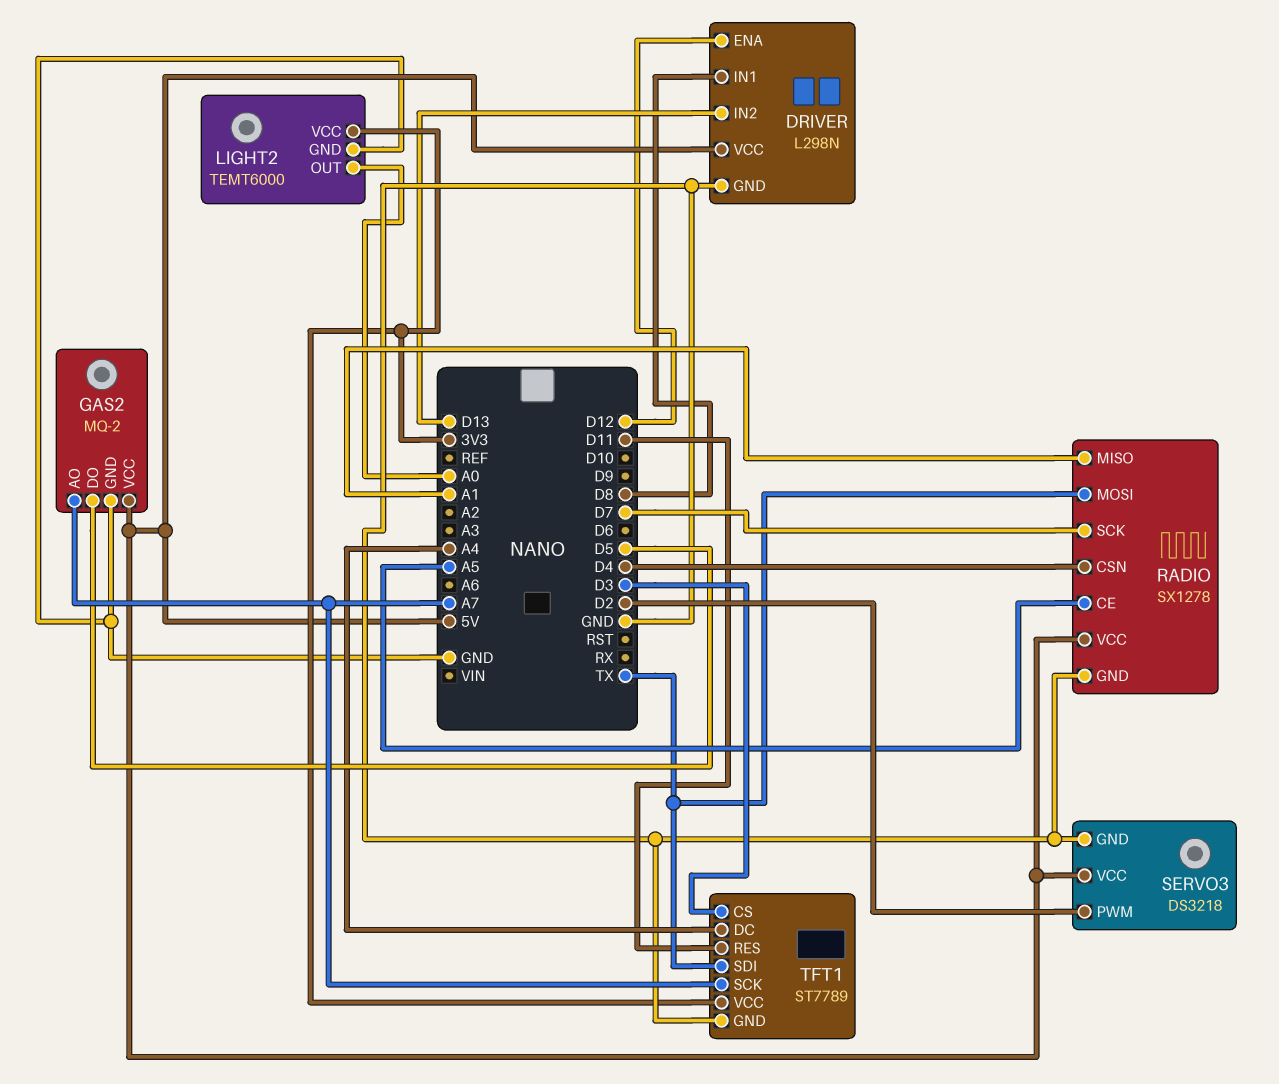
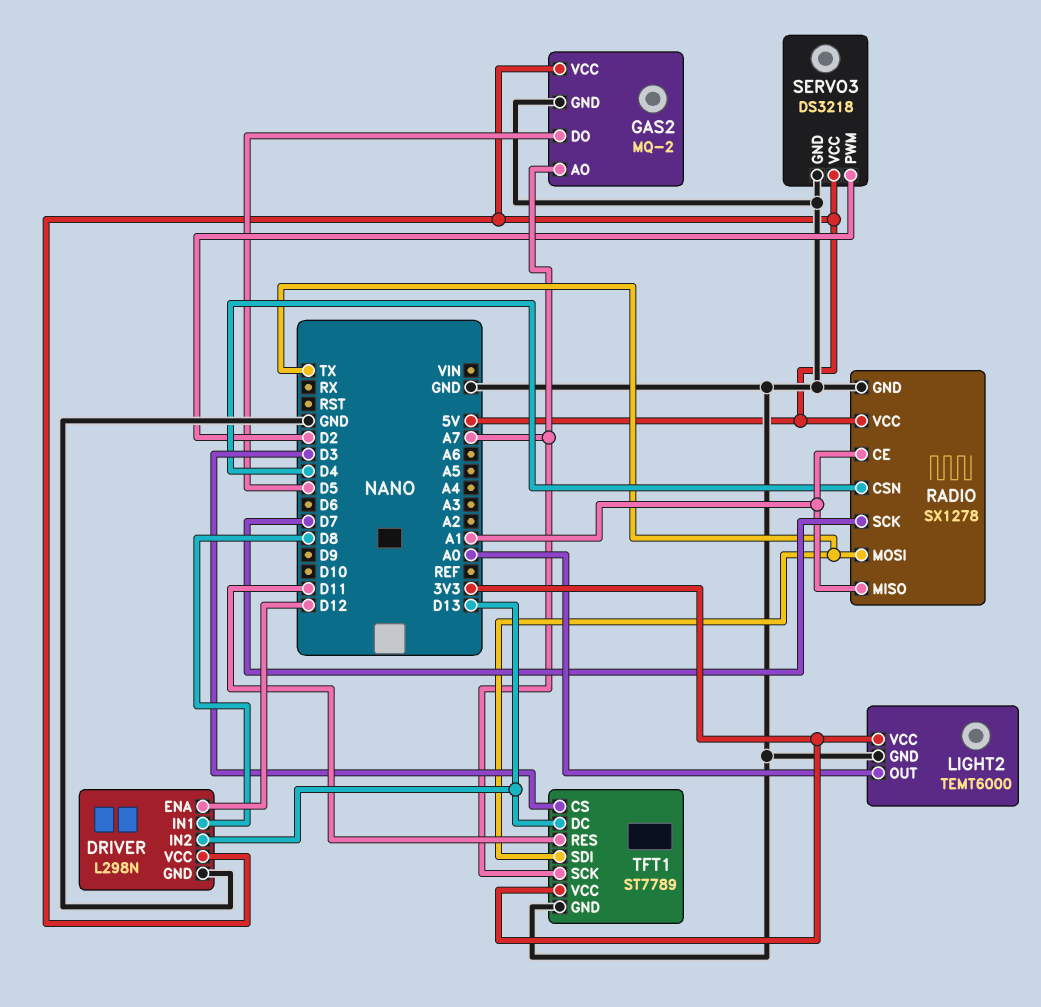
RADIO pin CE: A5 -> A1
TFT1 pin DC: A4 -> D13

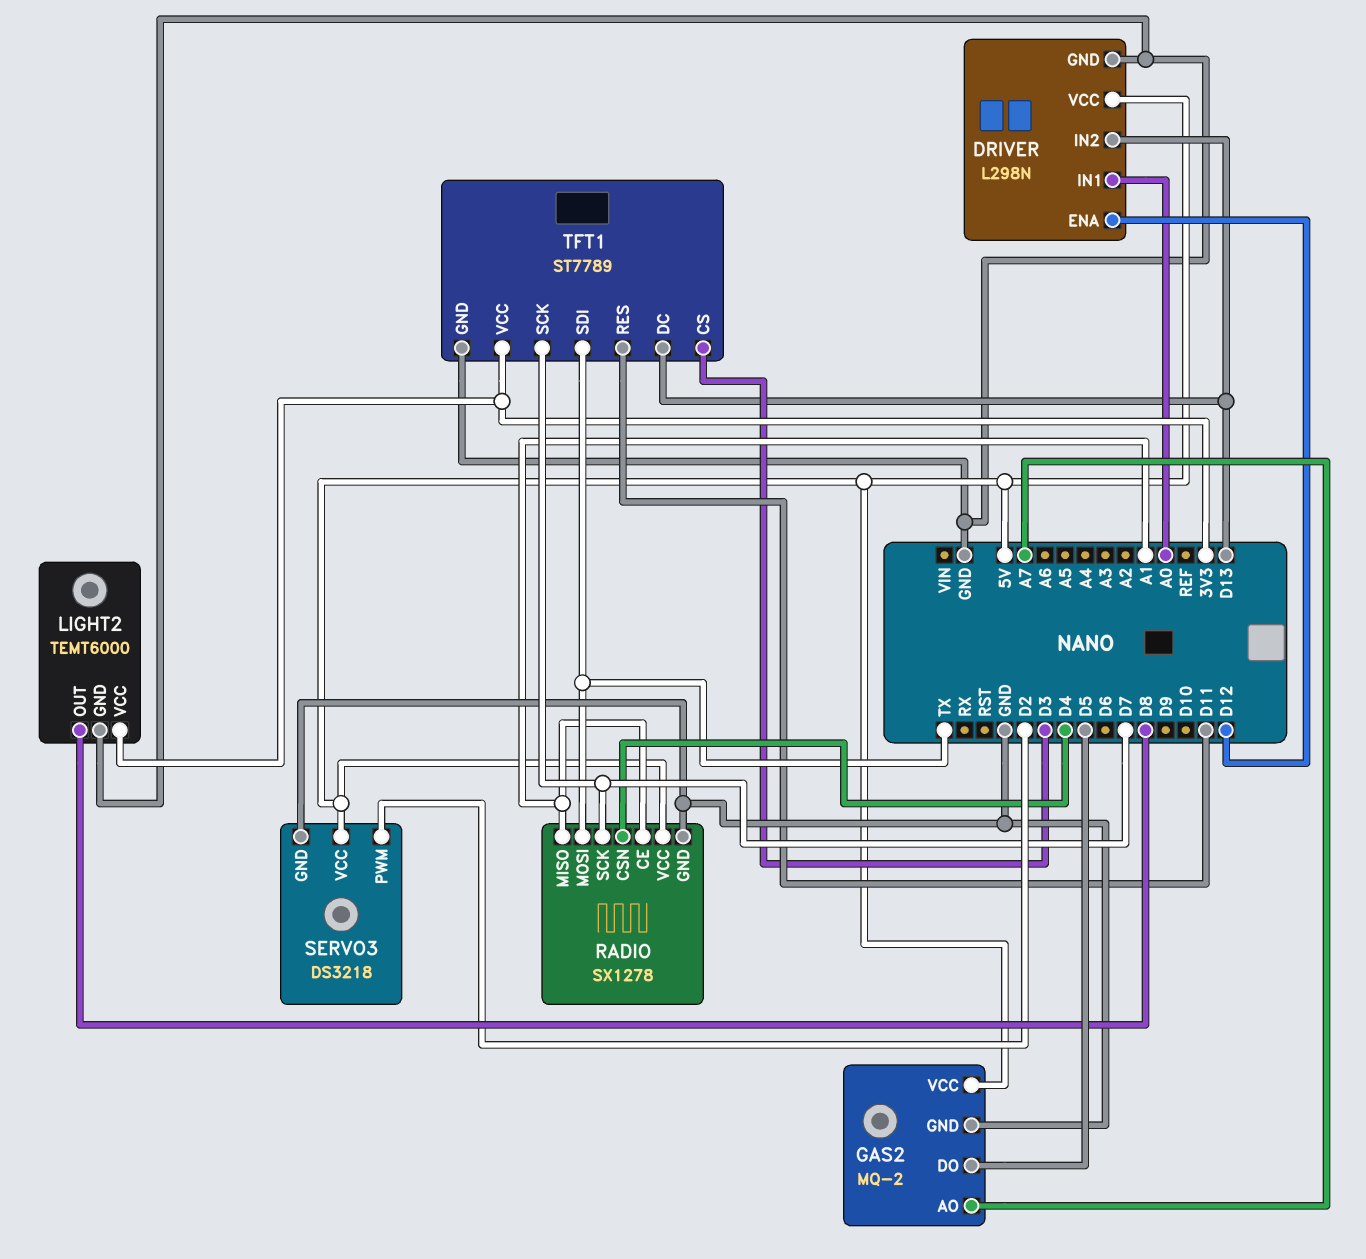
DRIVER pin IN1: D8 -> A0
LIGHT2 pin OUT: A0 -> D8
TFT1 pin SCK: A7 -> D7

